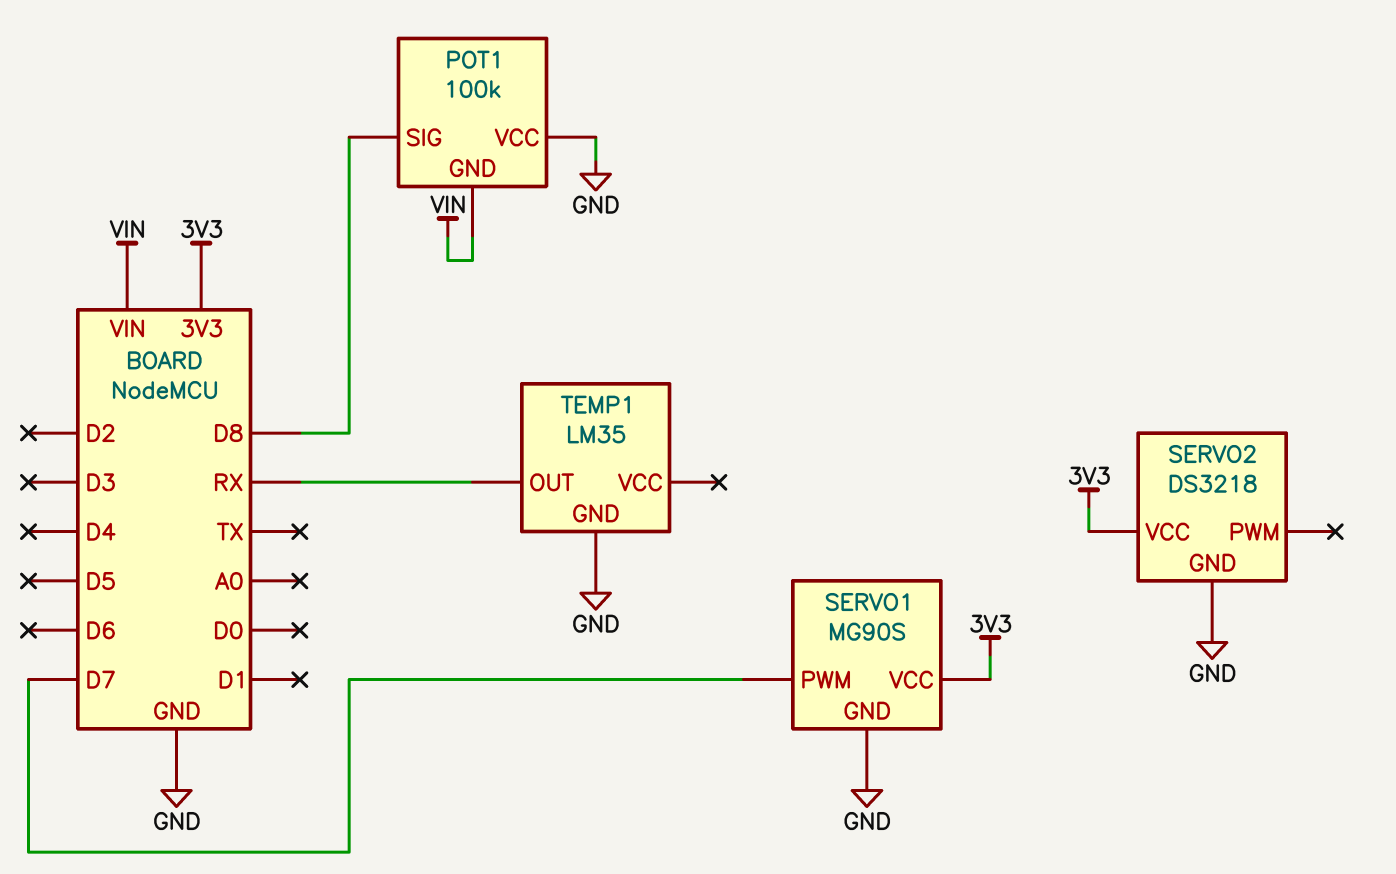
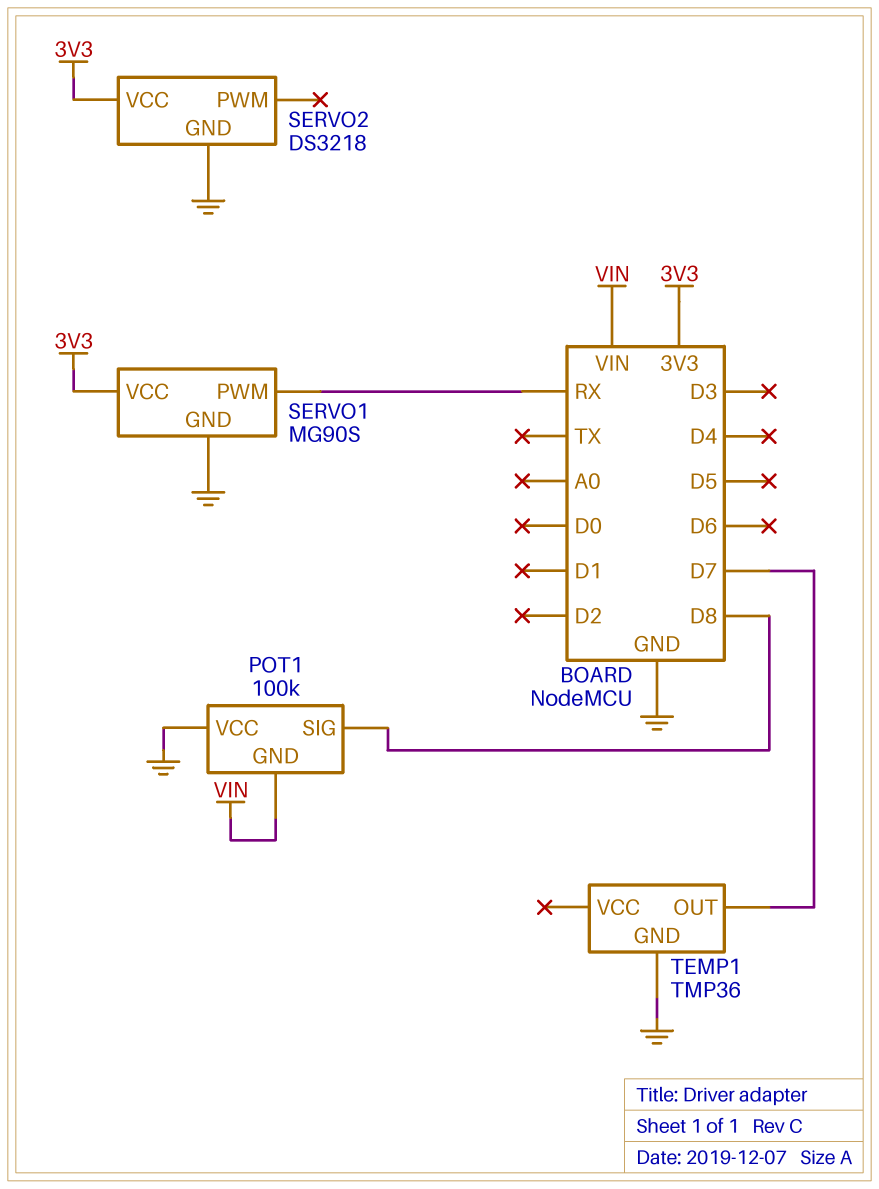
SERVO1 pin PWM: D7 -> RX
TEMP1: LM35 -> TMP36
TEMP1 pin OUT: RX -> D7

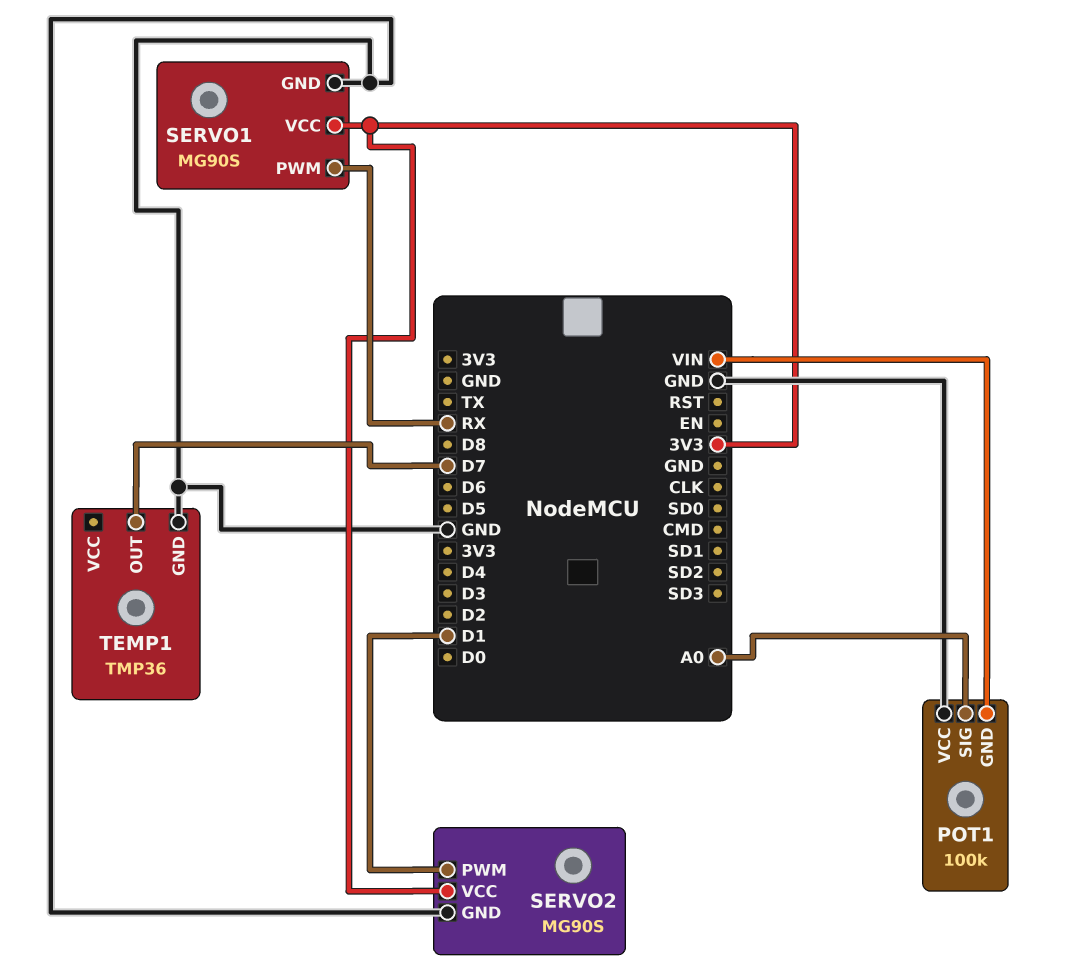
POT1 pin SIG: D8 -> A0
SERVO2: DS3218 -> MG90S
SERVO2 pin PWM: none -> D1

